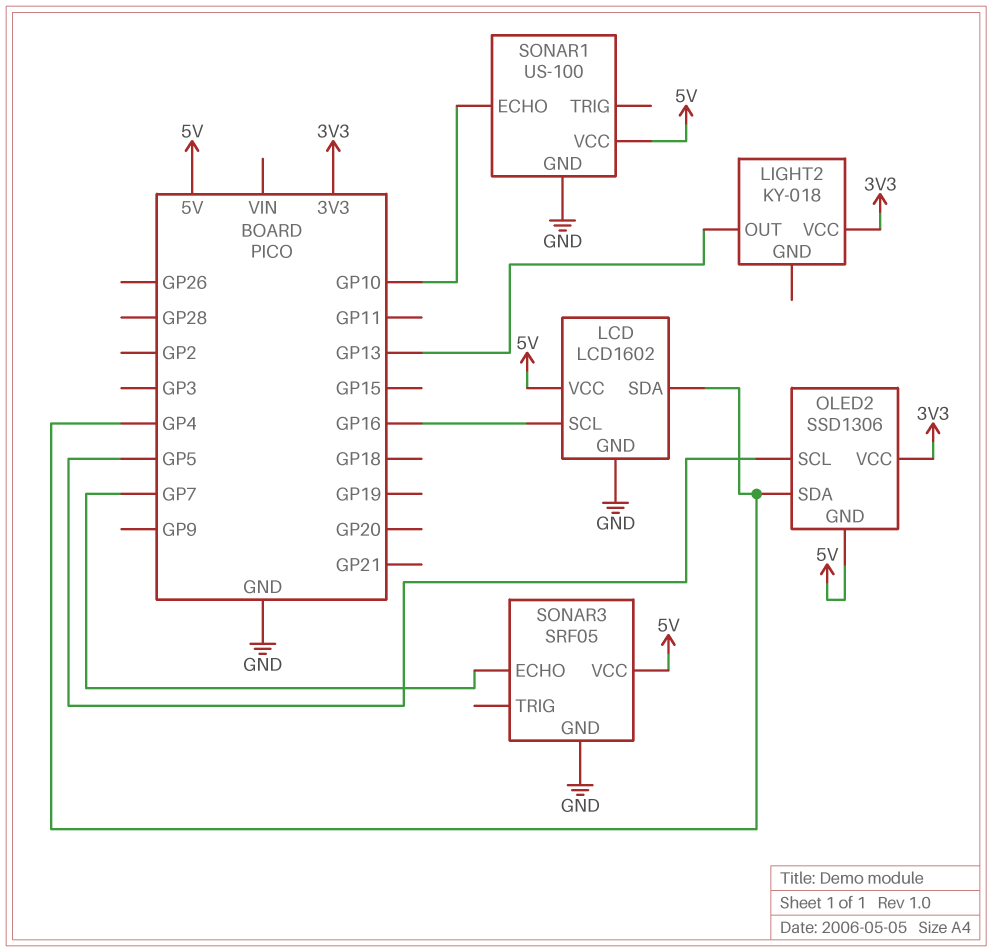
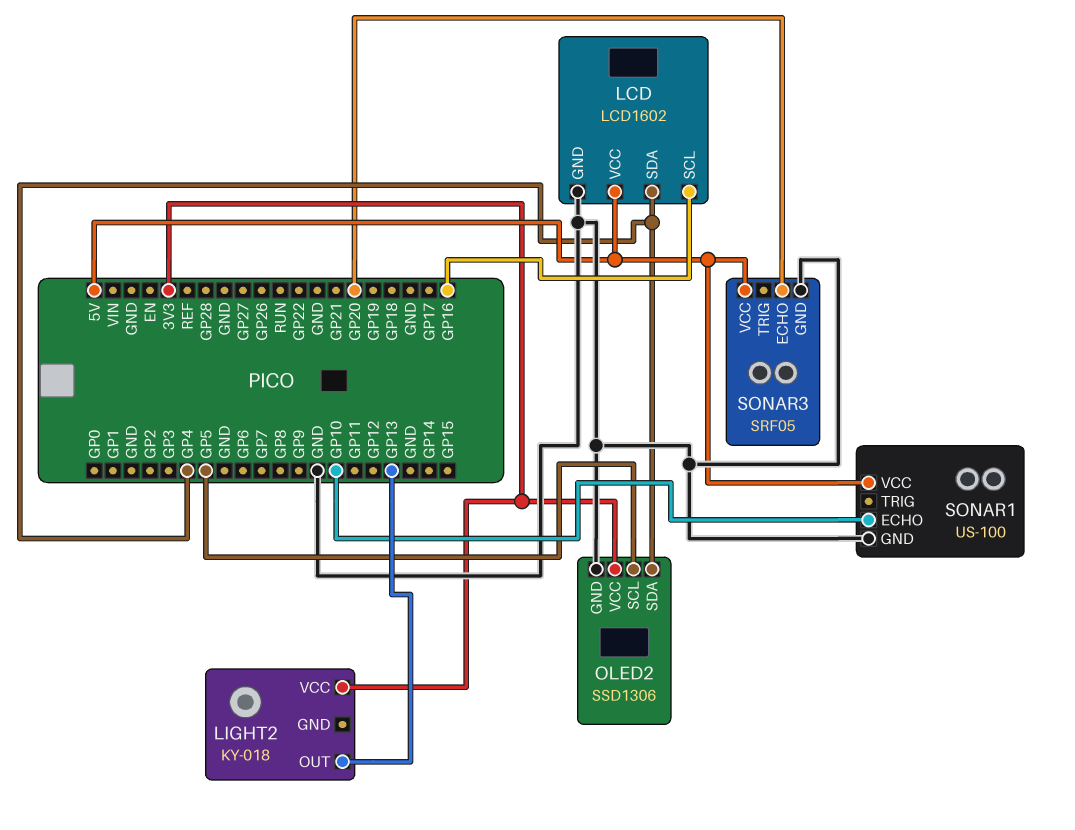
OLED2 pin GND: 5V -> GND
SONAR3 pin ECHO: GP7 -> GP20

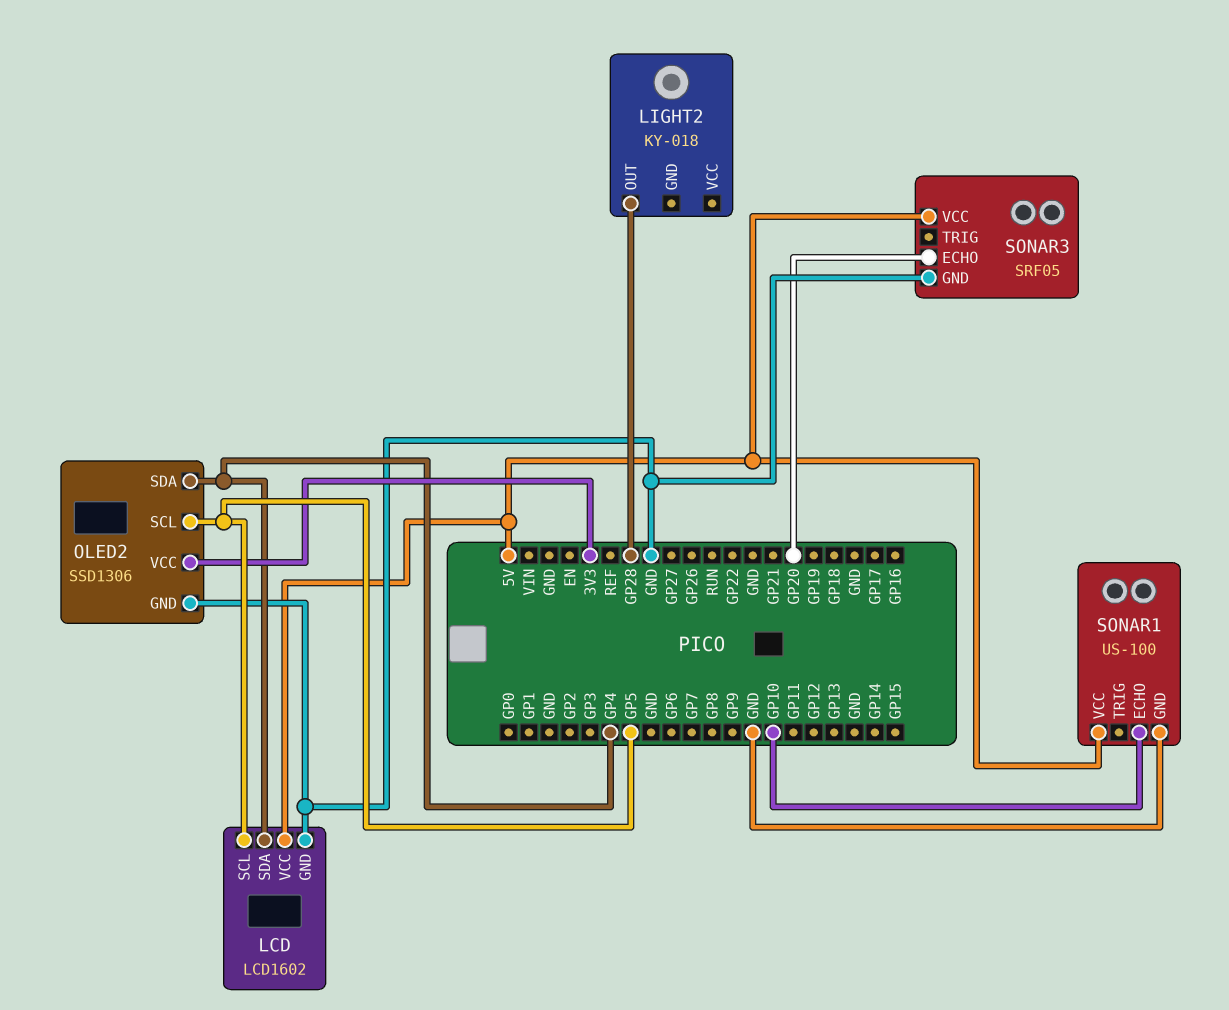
LCD pin SCL: GP16 -> GP5
LIGHT2 pin OUT: GP13 -> GP28
LIGHT2 pin VCC: 3V3 -> none

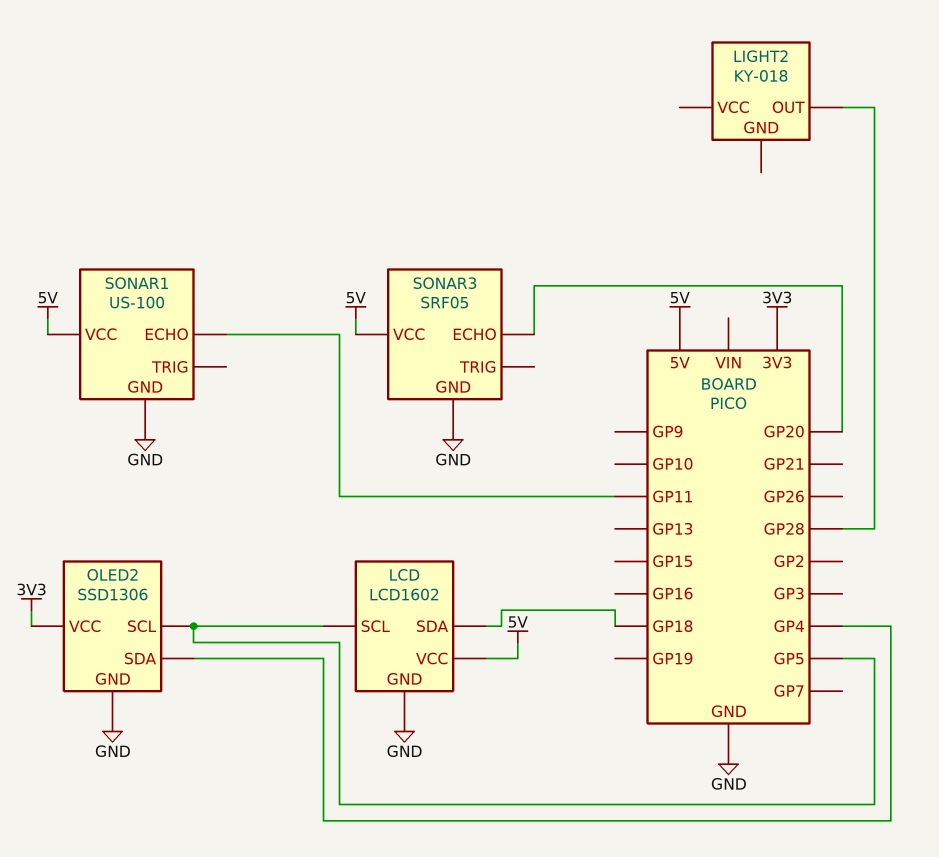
LCD pin SDA: GP4 -> GP18
SONAR1 pin ECHO: GP10 -> GP11

